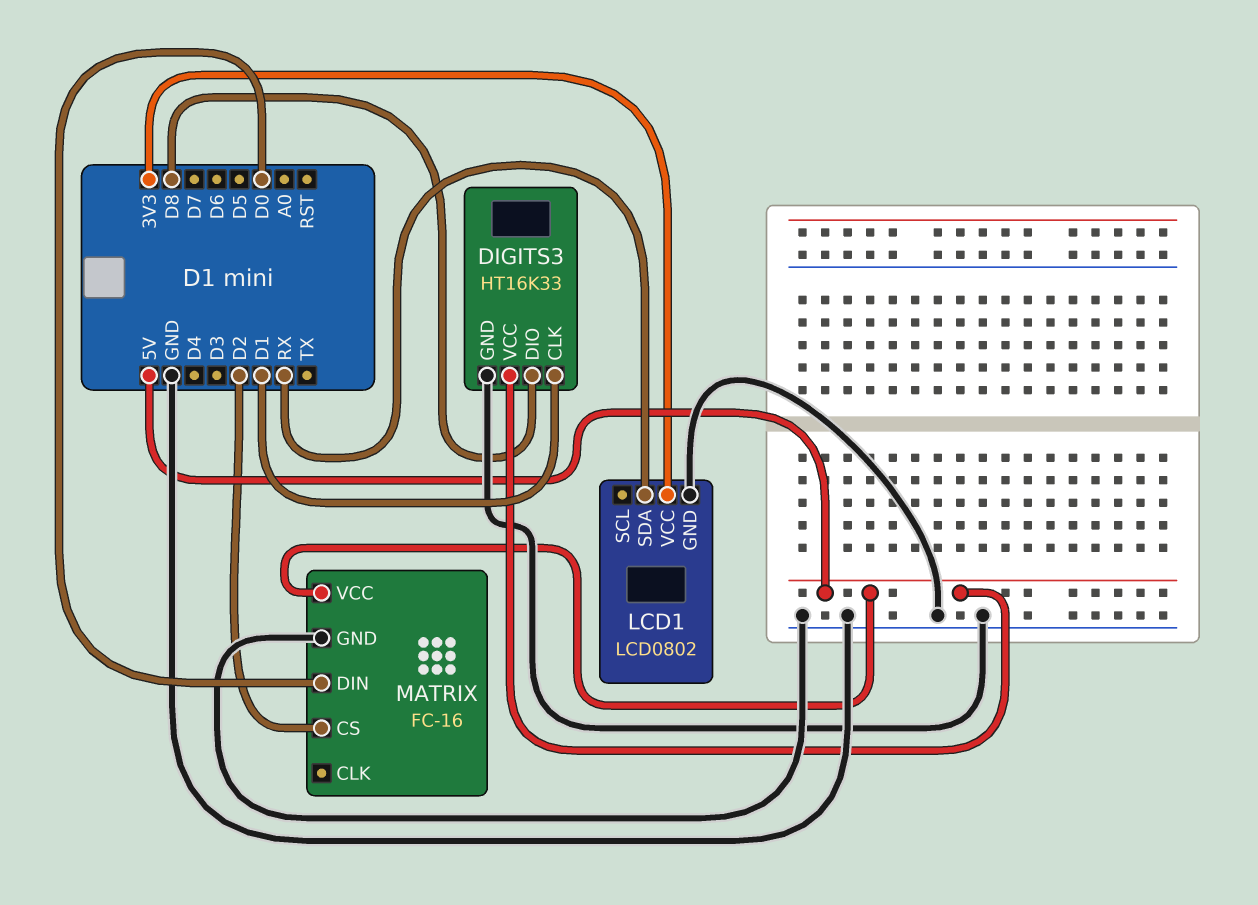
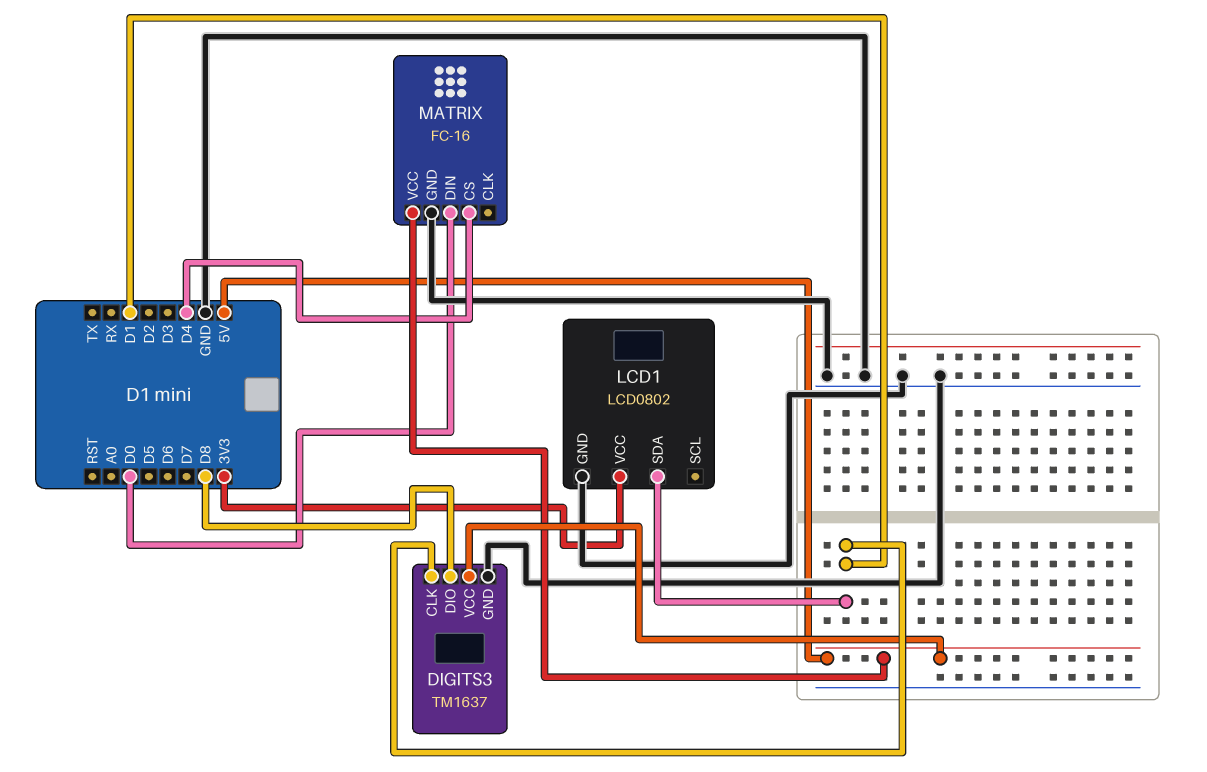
DIGITS3: HT16K33 -> TM1637
LCD1 pin SDA: RX -> D1
MATRIX pin CS: D2 -> D4

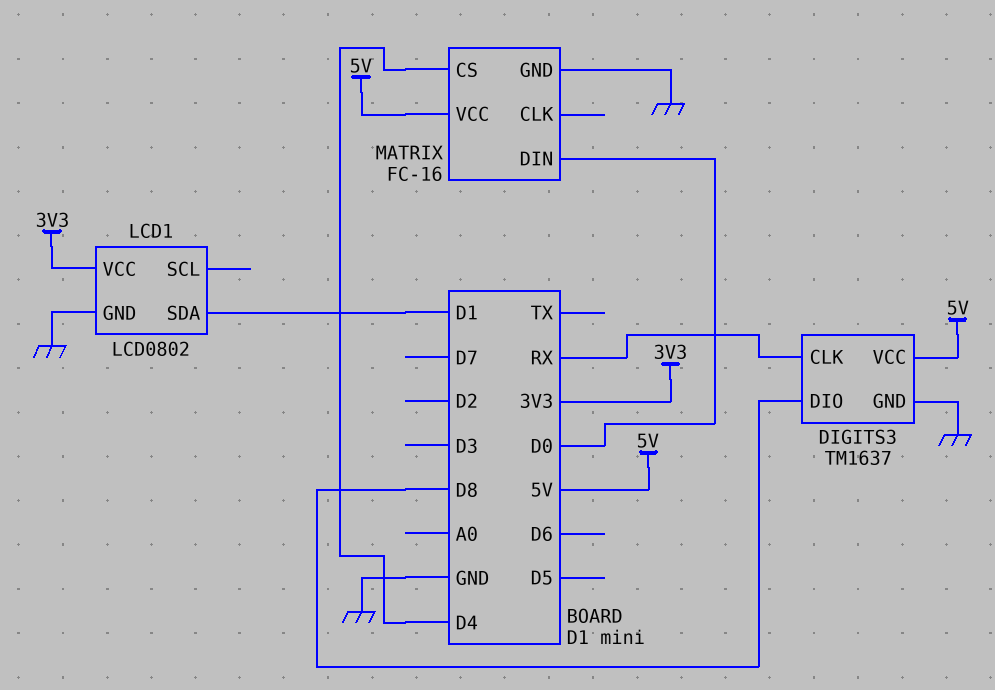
DIGITS3 pin CLK: D1 -> RX

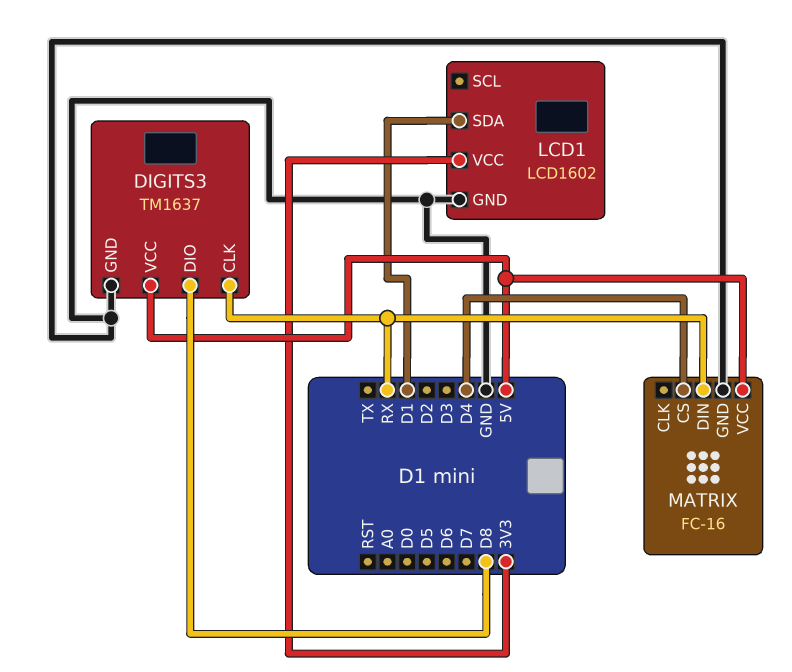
LCD1: LCD0802 -> LCD1602
MATRIX pin DIN: D0 -> RX

